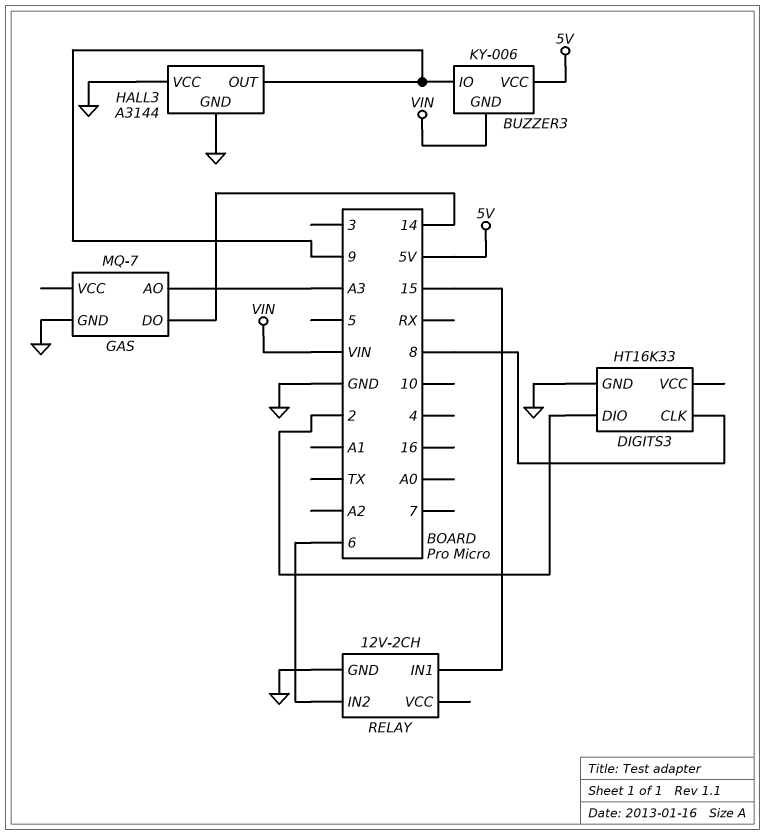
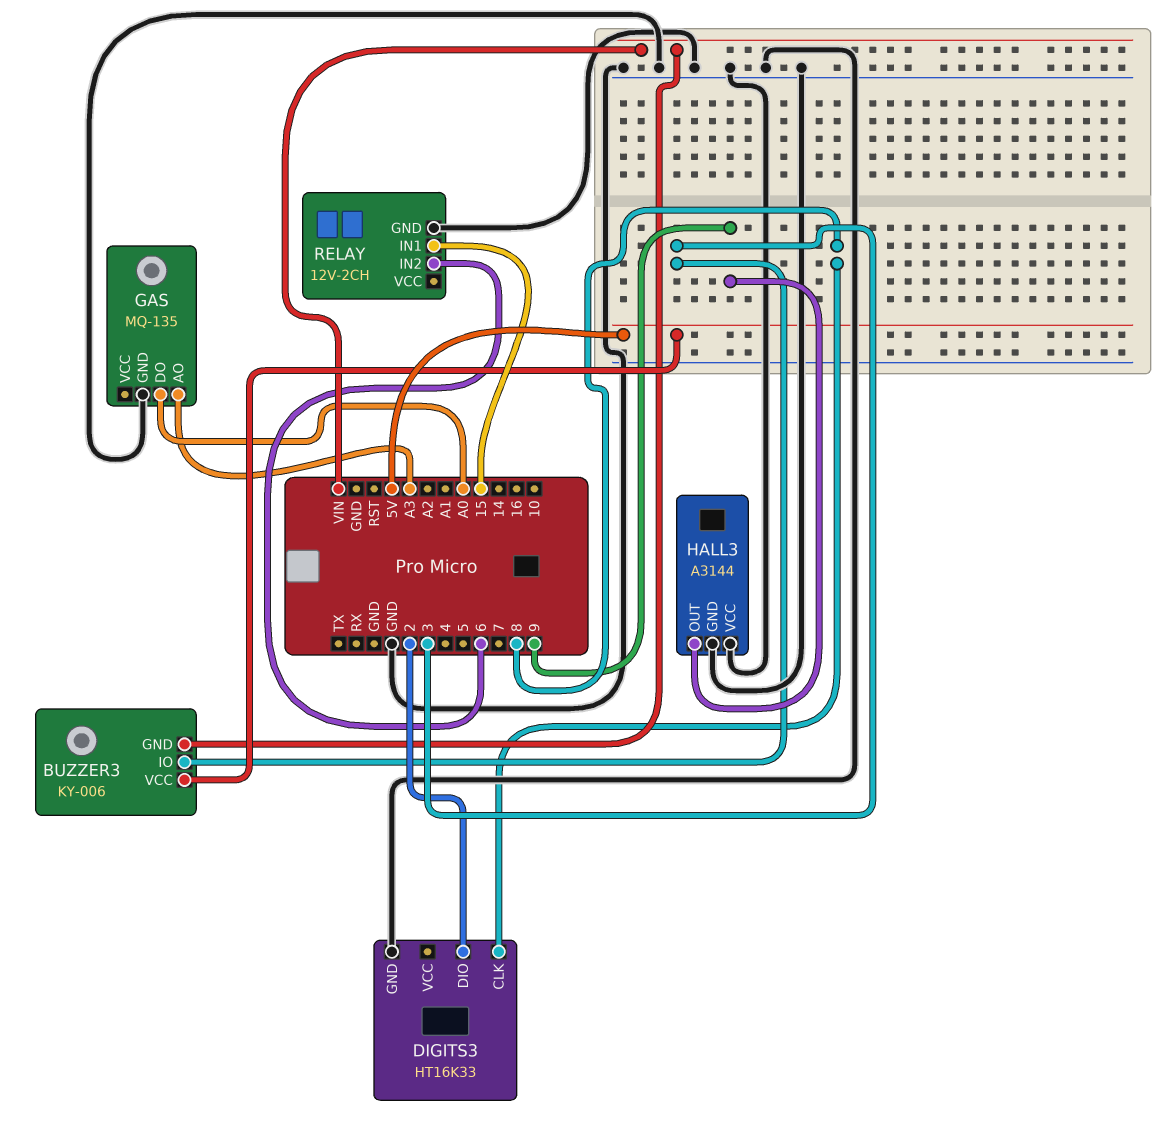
BUZZER3 pin IO: 9 -> 3
GAS: MQ-7 -> MQ-135
GAS pin DO: 14 -> A0

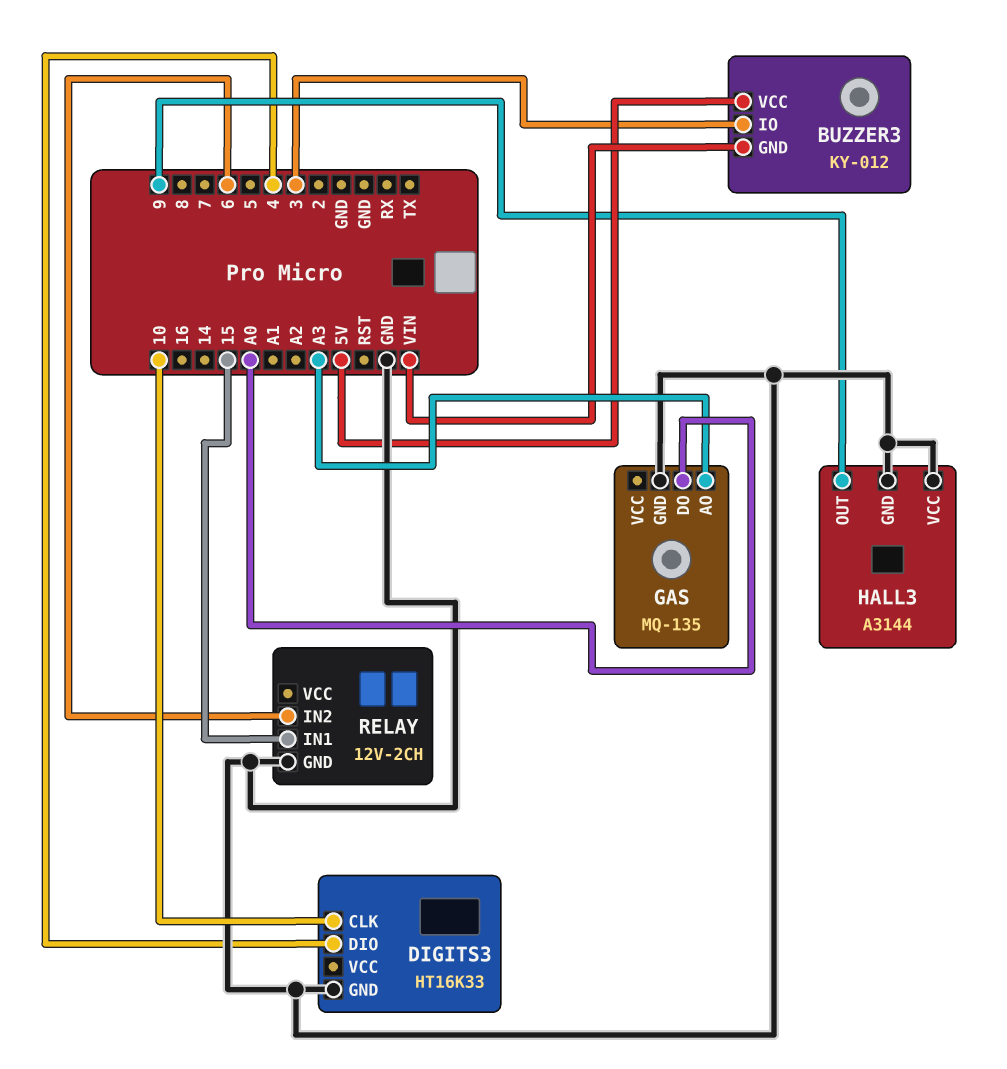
BUZZER3: KY-006 -> KY-012
DIGITS3 pin CLK: 8 -> 10
DIGITS3 pin DIO: 2 -> 4

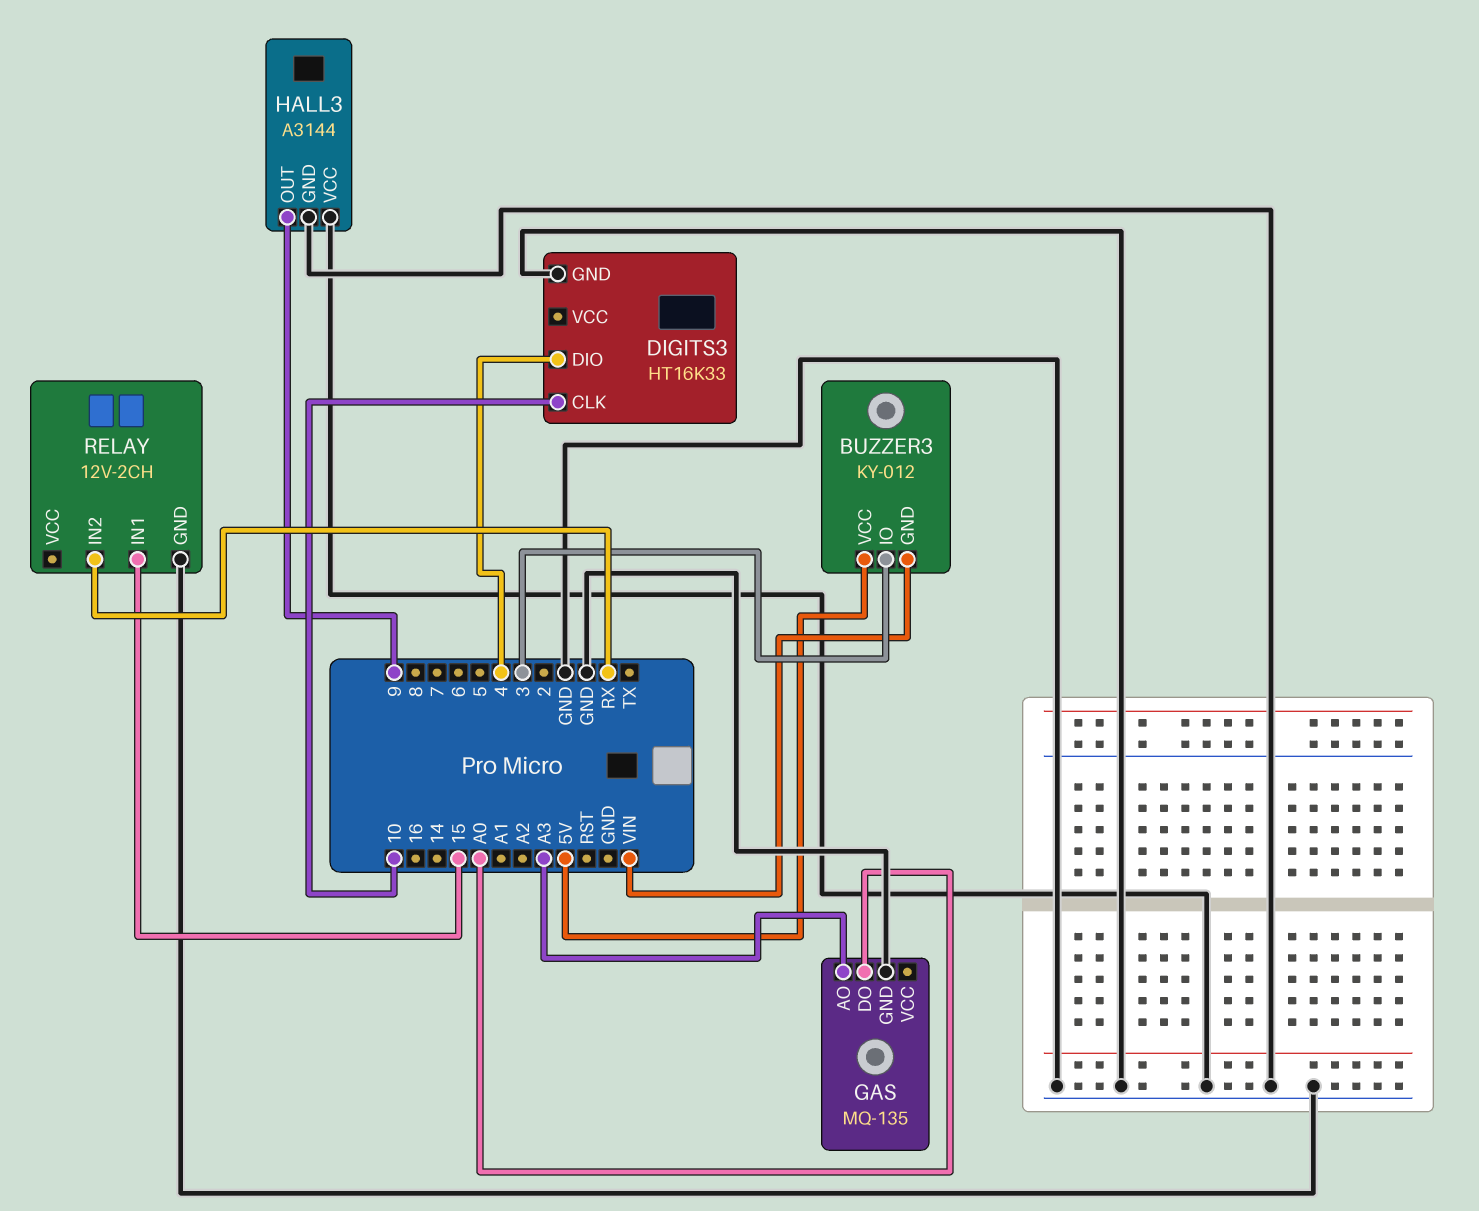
RELAY pin IN2: 6 -> RX

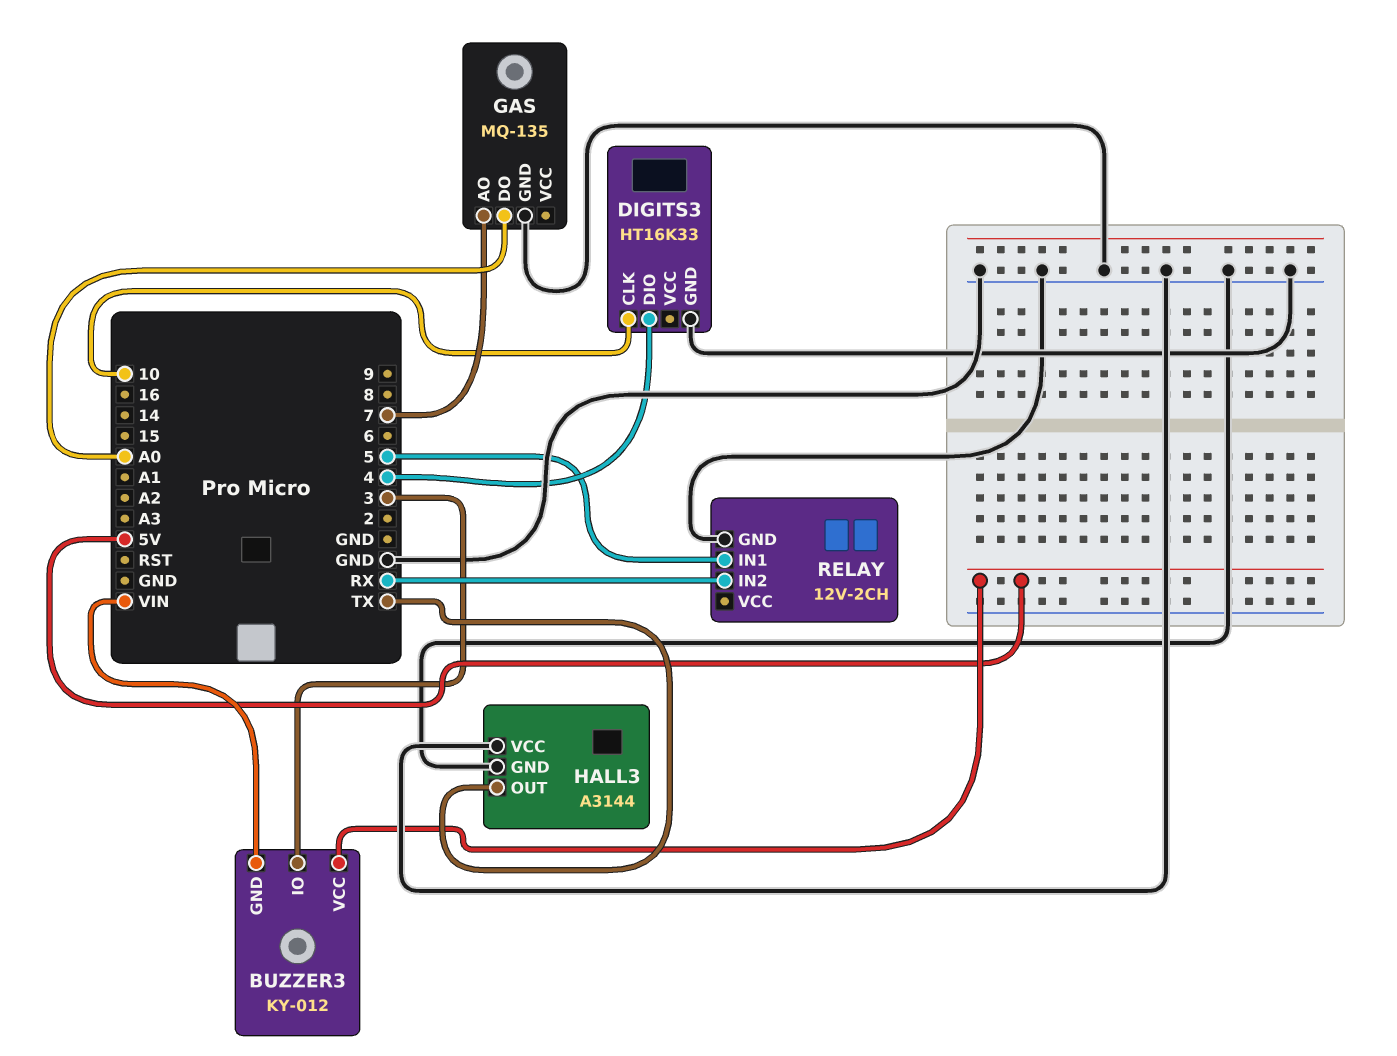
GAS pin AO: A3 -> 7
HALL3 pin OUT: 9 -> TX
RELAY pin IN1: 15 -> 5

